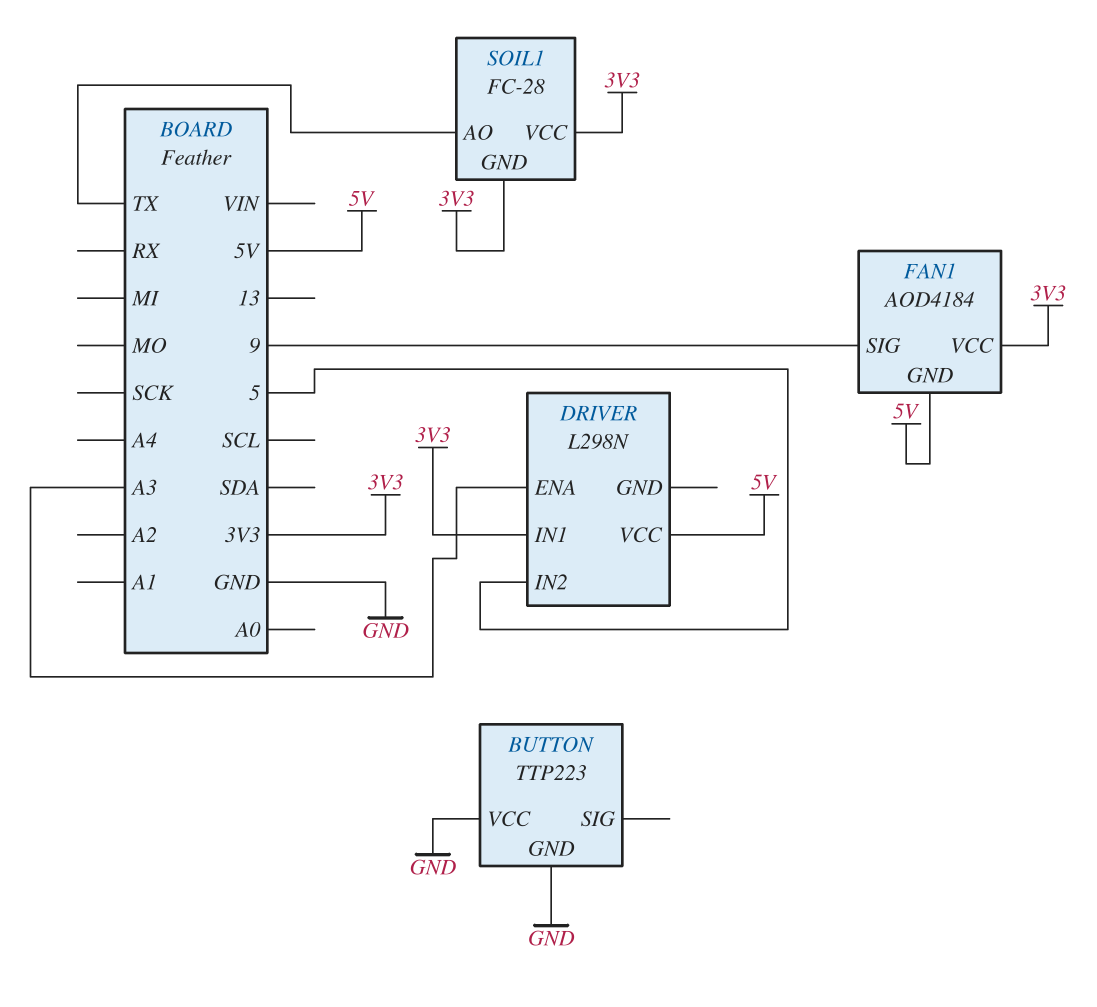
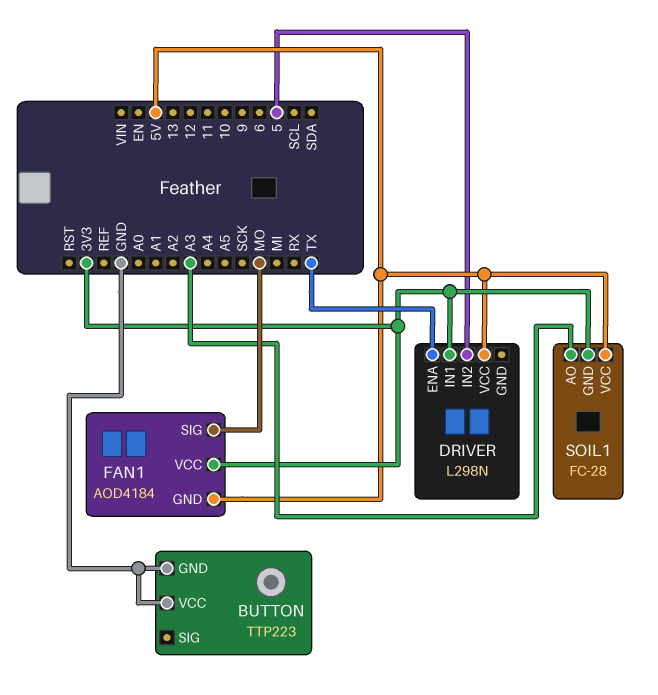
DRIVER pin ENA: A3 -> TX
FAN1 pin SIG: 9 -> MO
SOIL1 pin AO: TX -> A3
SOIL1 pin VCC: 3V3 -> 5V

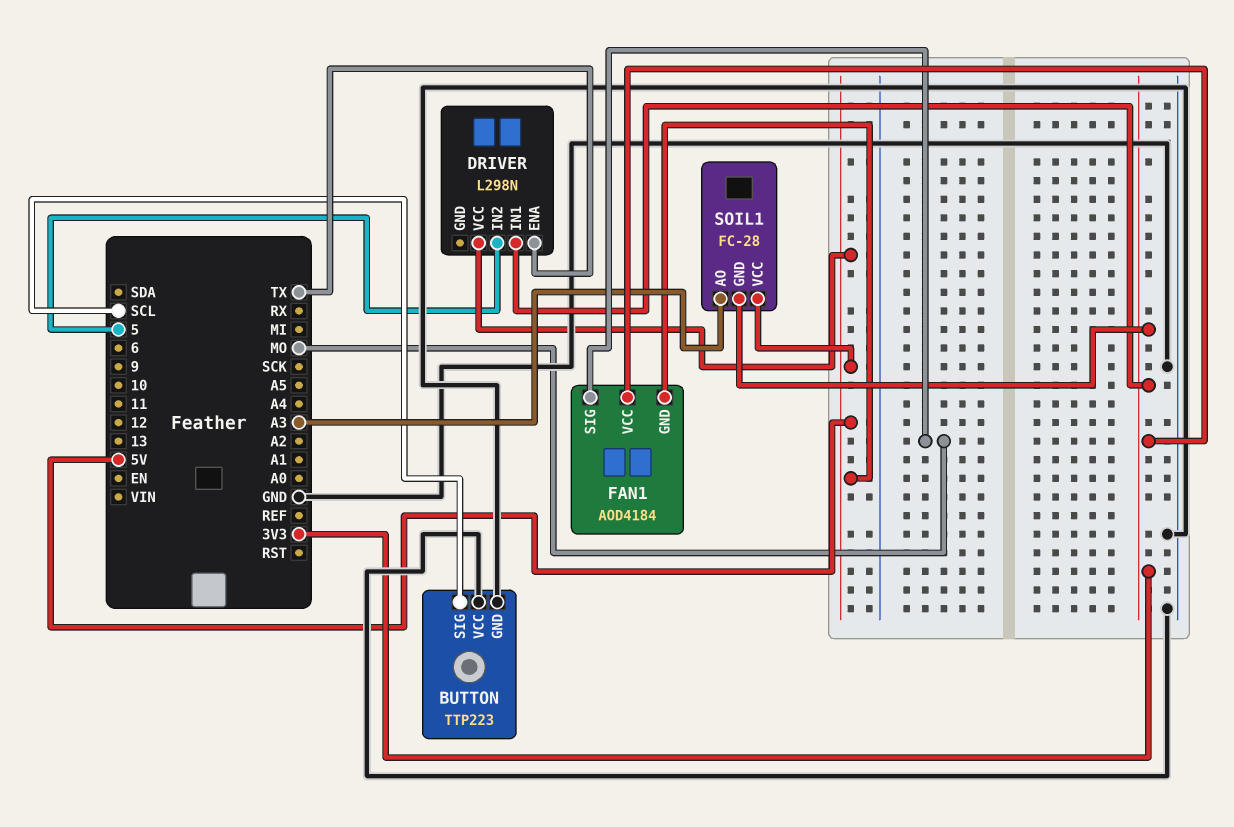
BUTTON pin SIG: none -> SCL

